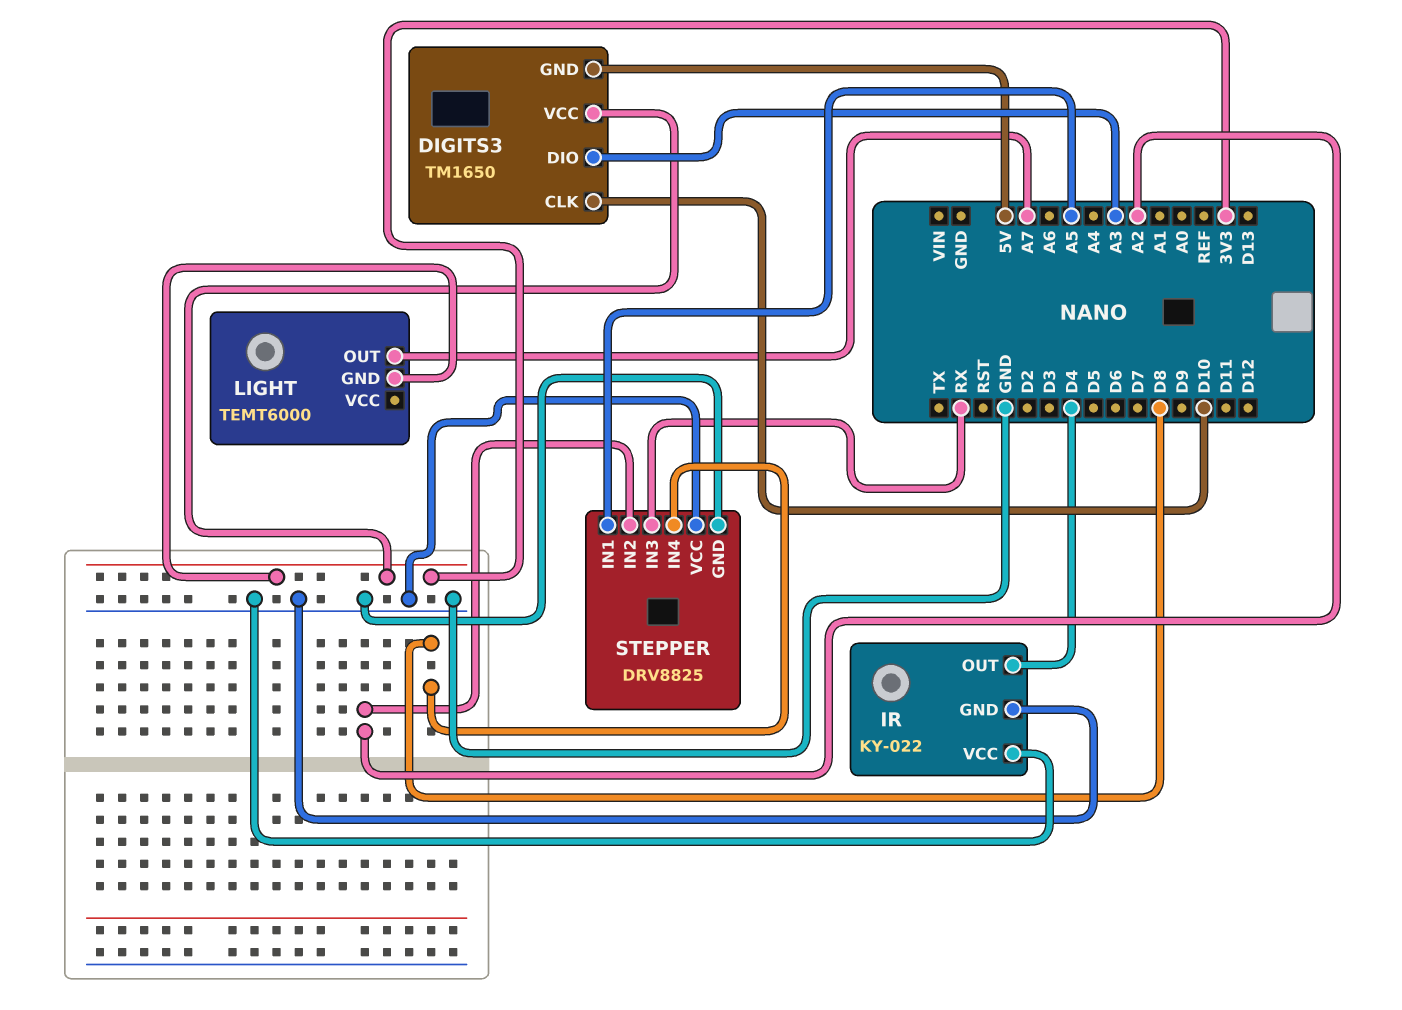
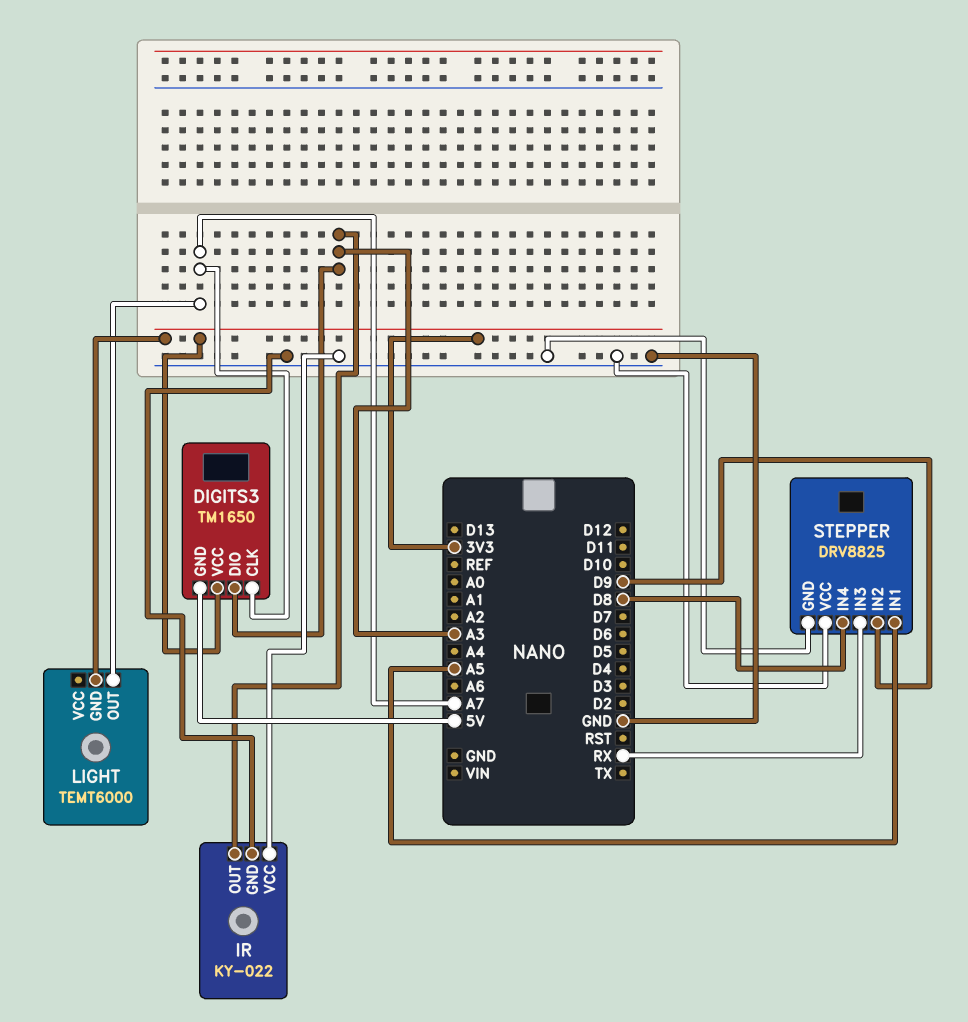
DIGITS3 pin CLK: D10 -> A7
IR pin OUT: D4 -> A3
STEPPER pin IN2: A2 -> D9

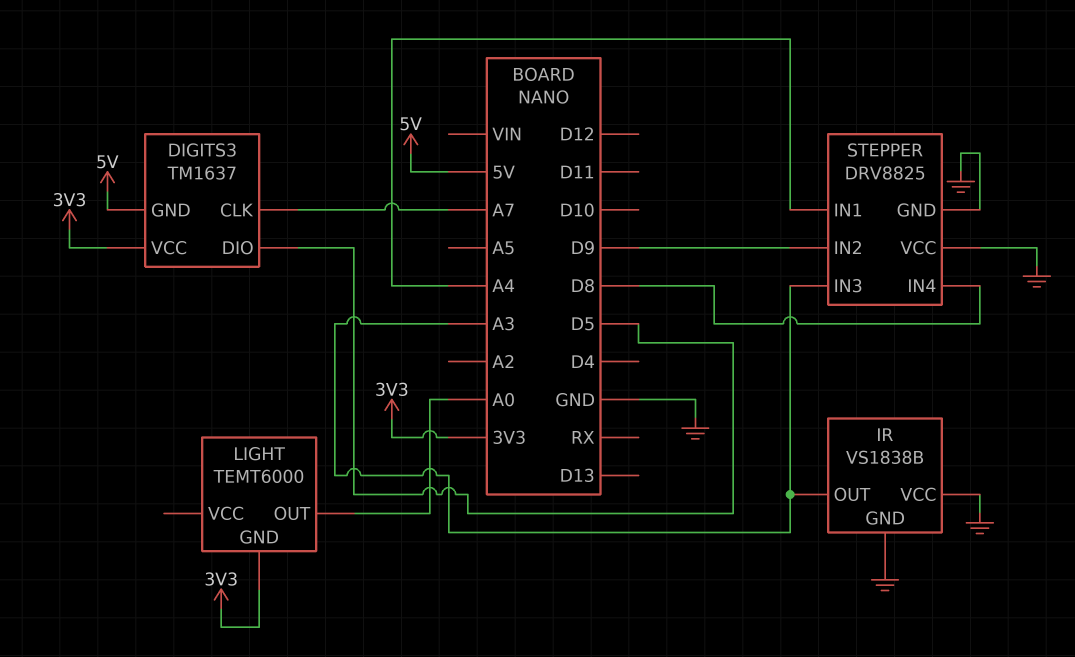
DIGITS3: TM1650 -> TM1637
DIGITS3 pin DIO: A3 -> D5
IR: KY-022 -> VS1838B
LIGHT pin OUT: A7 -> A0
STEPPER pin IN1: A5 -> A4
STEPPER pin IN3: RX -> A3

